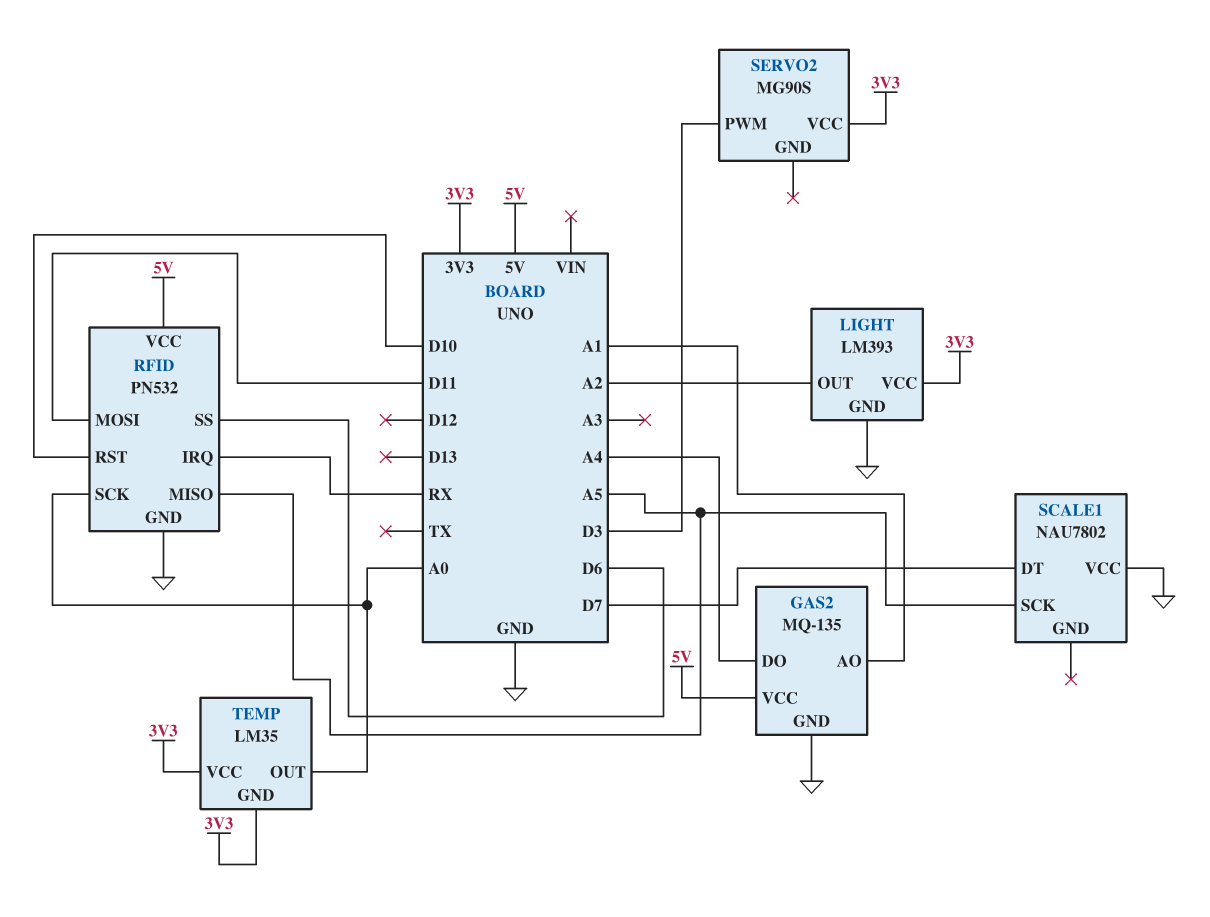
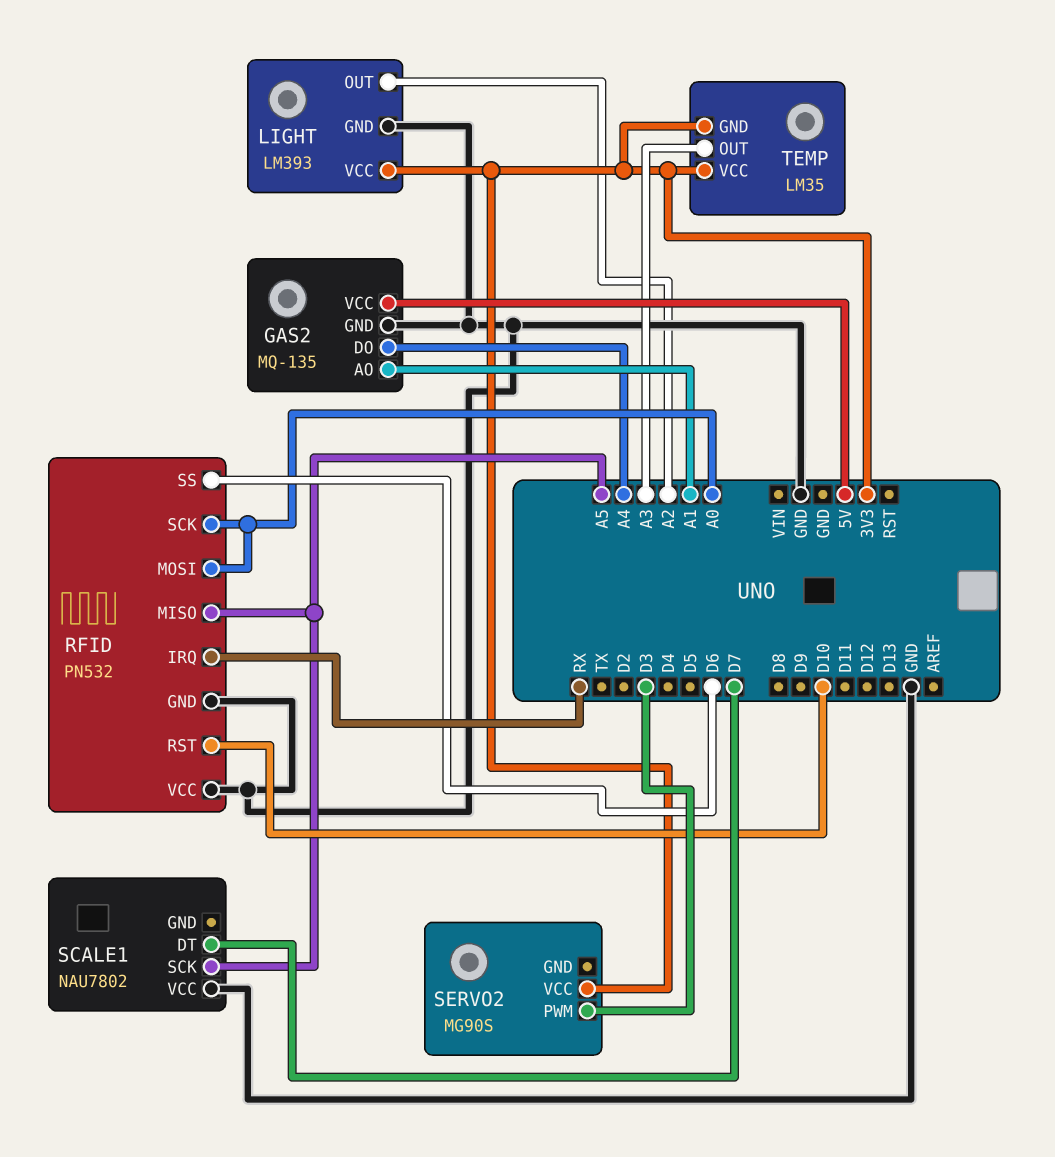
RFID pin MOSI: D11 -> A0
RFID pin VCC: 5V -> GND
TEMP pin OUT: A0 -> A3

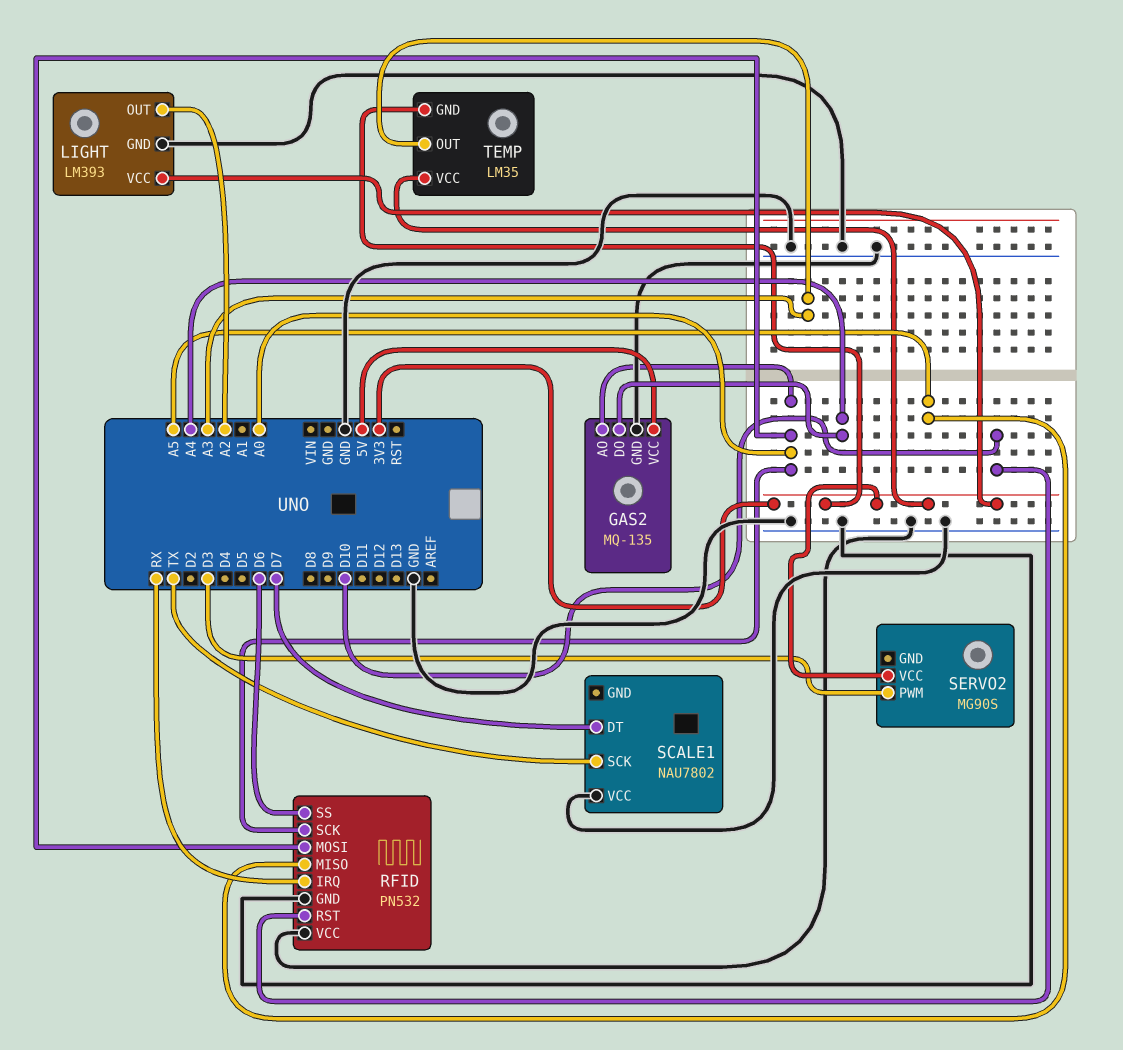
GAS2 pin AO: A1 -> A0
SCALE1 pin SCK: A5 -> TX

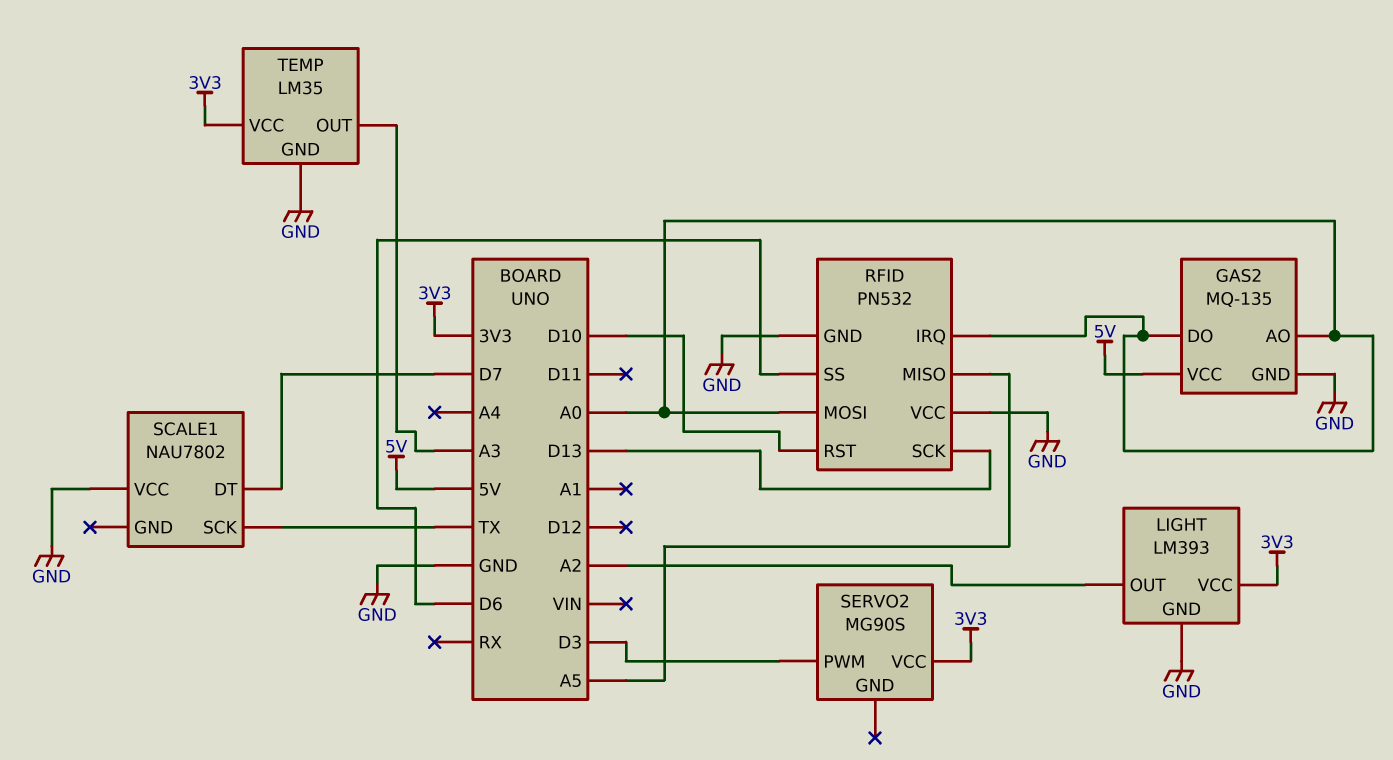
GAS2 pin DO: A4 -> A0
RFID pin IRQ: RX -> A0
RFID pin SCK: A0 -> D13
TEMP pin GND: 3V3 -> GND

